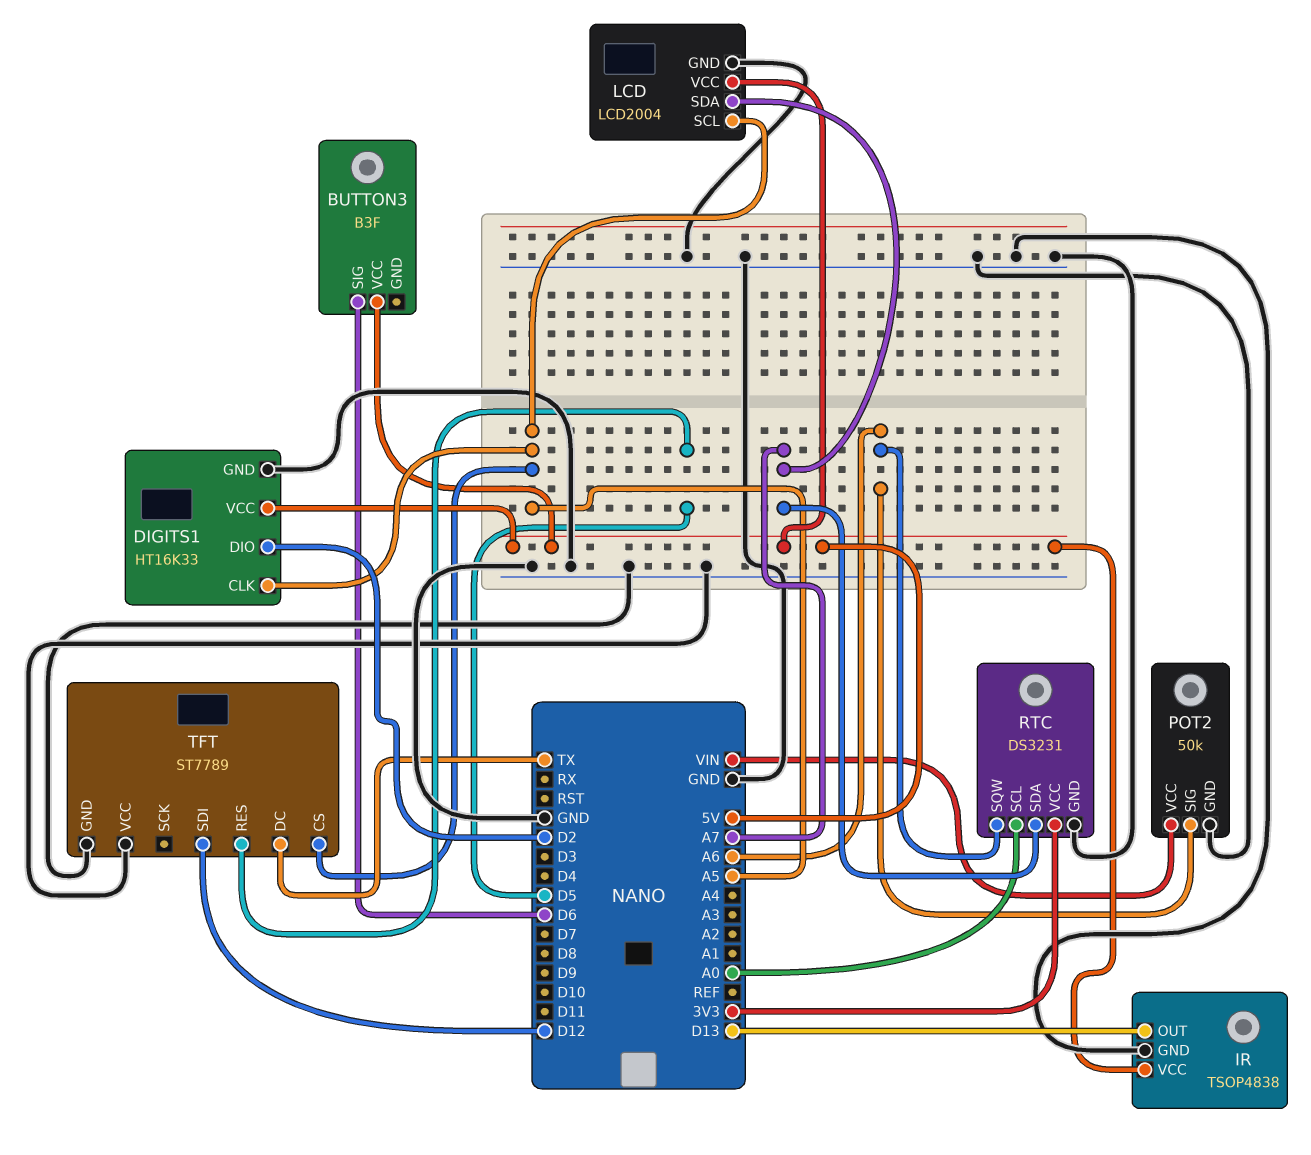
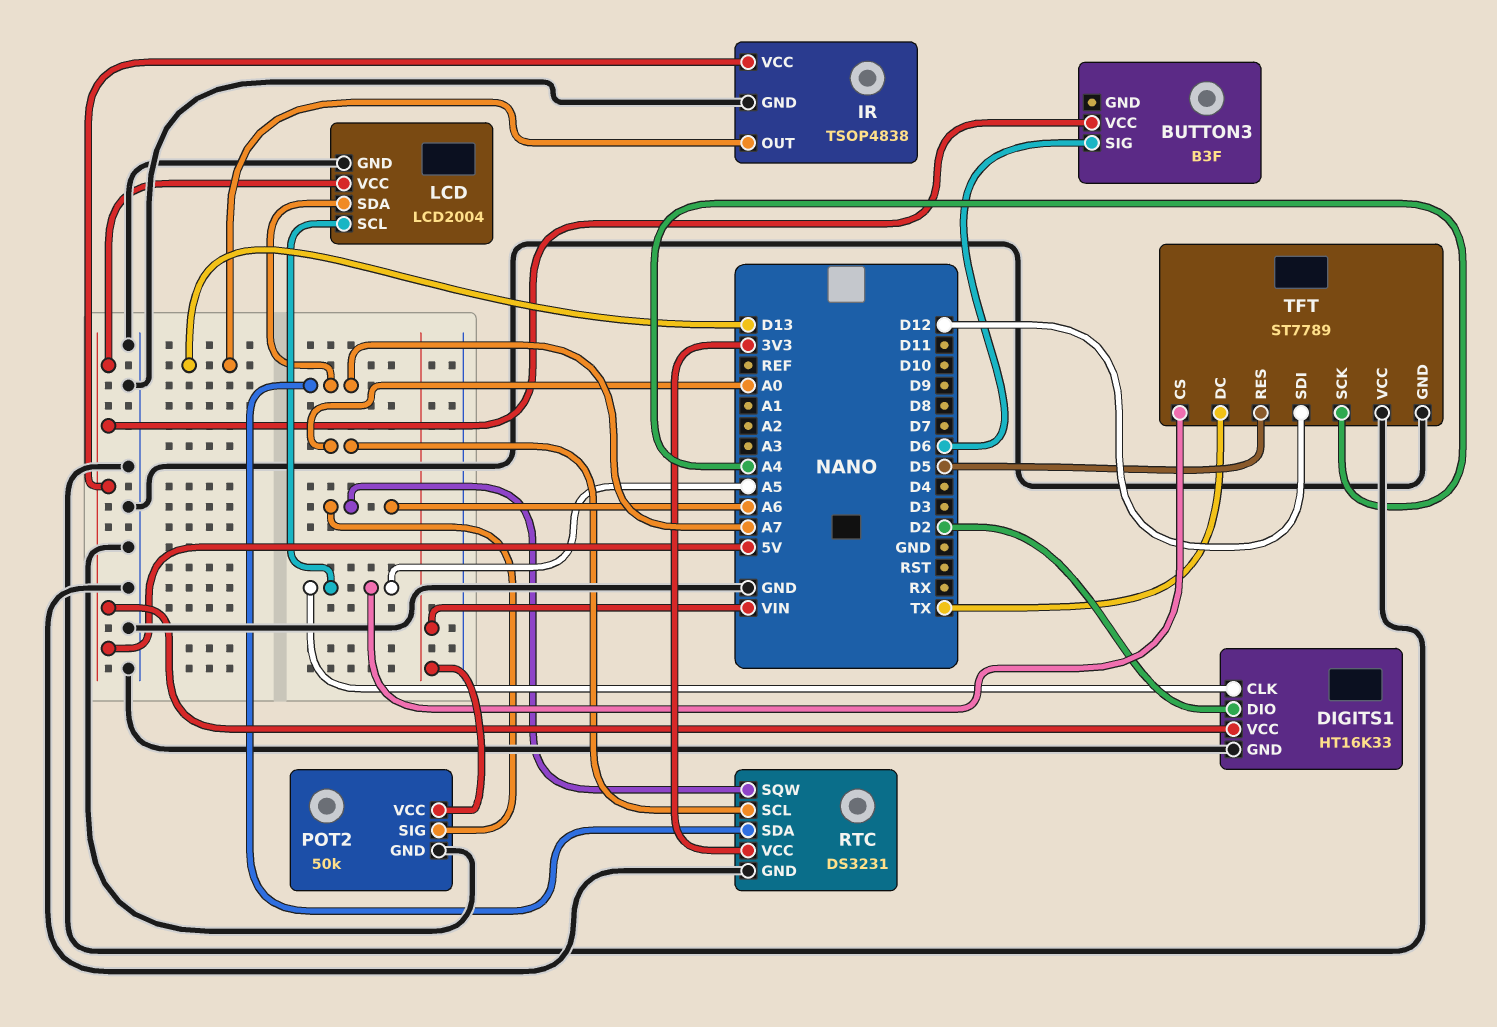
TFT pin SCK: none -> A4

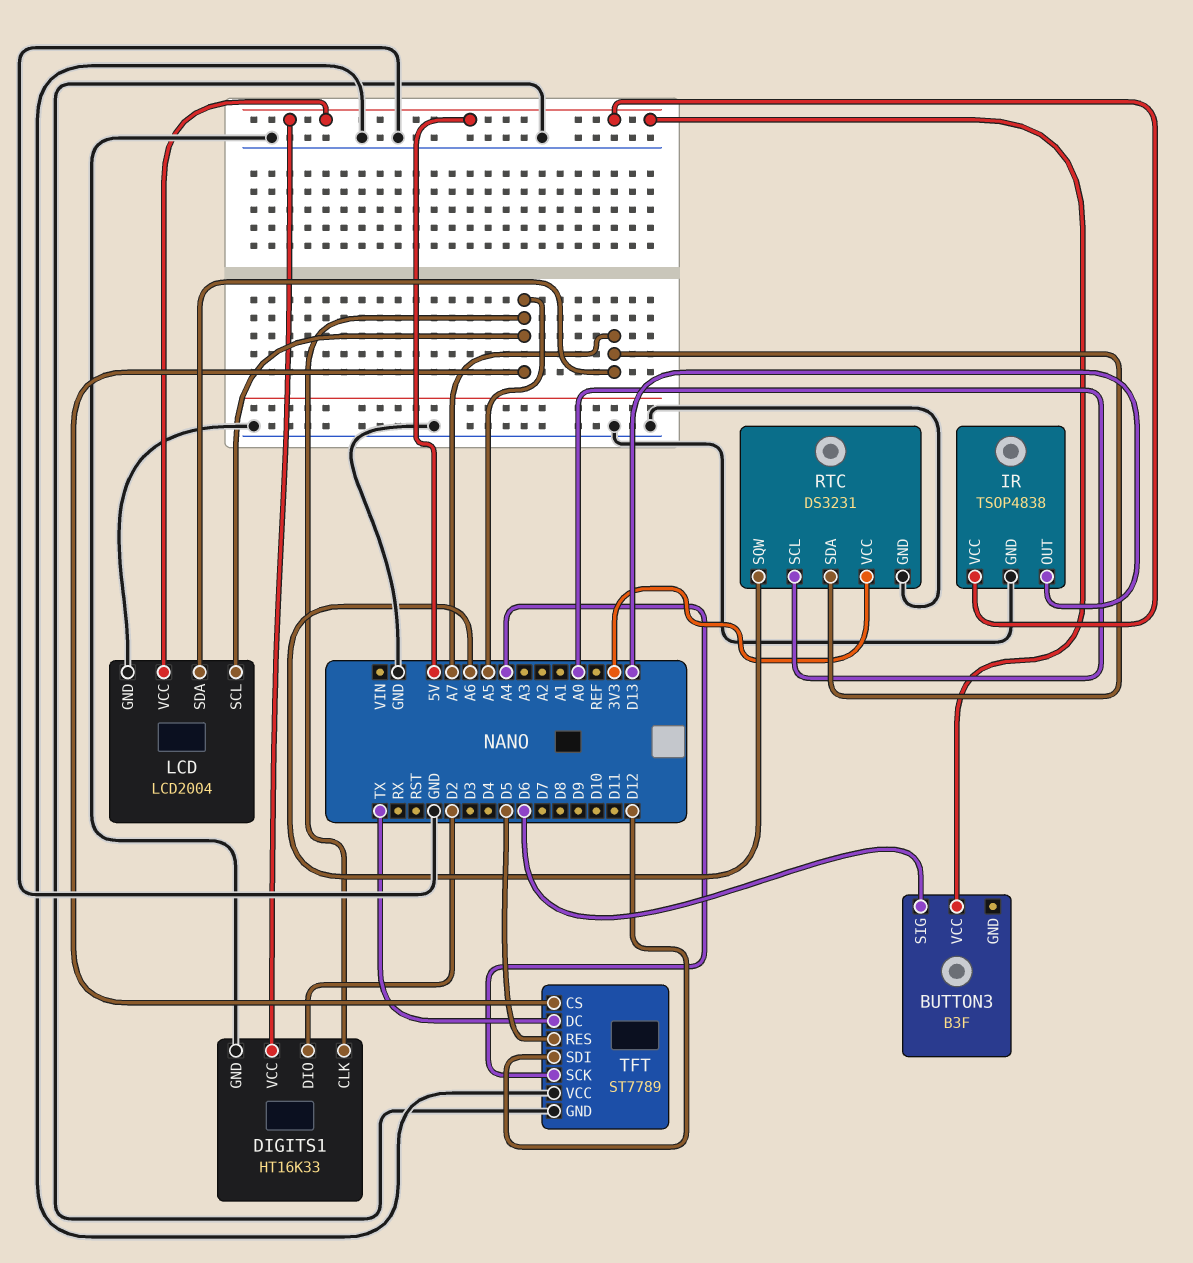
POT2: 50k -> none
POT2 pin GND: GND -> none
POT2 pin SIG: A6 -> none
POT2 pin VCC: VIN -> none

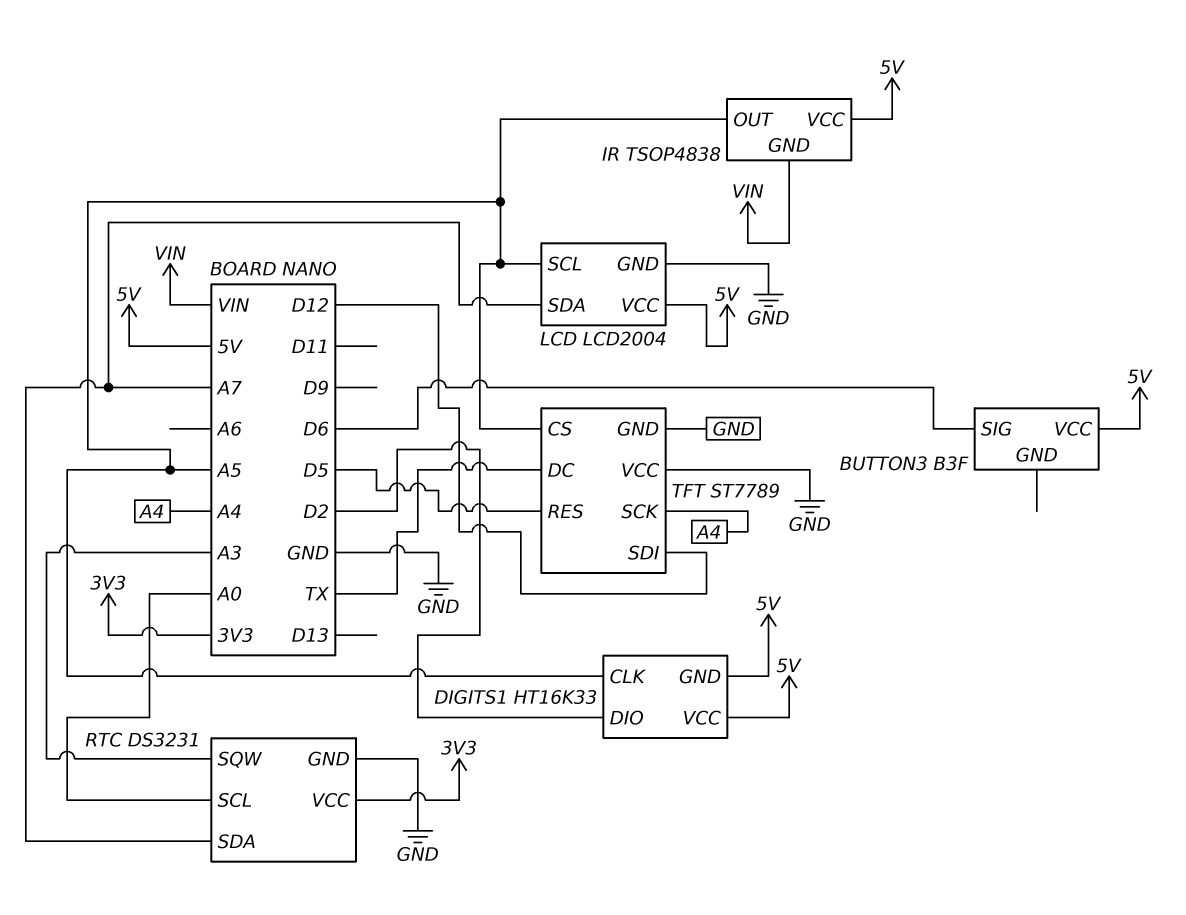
DIGITS1 pin GND: GND -> 5V
IR pin GND: GND -> VIN
IR pin OUT: D13 -> A5
RTC pin SQW: A6 -> A3

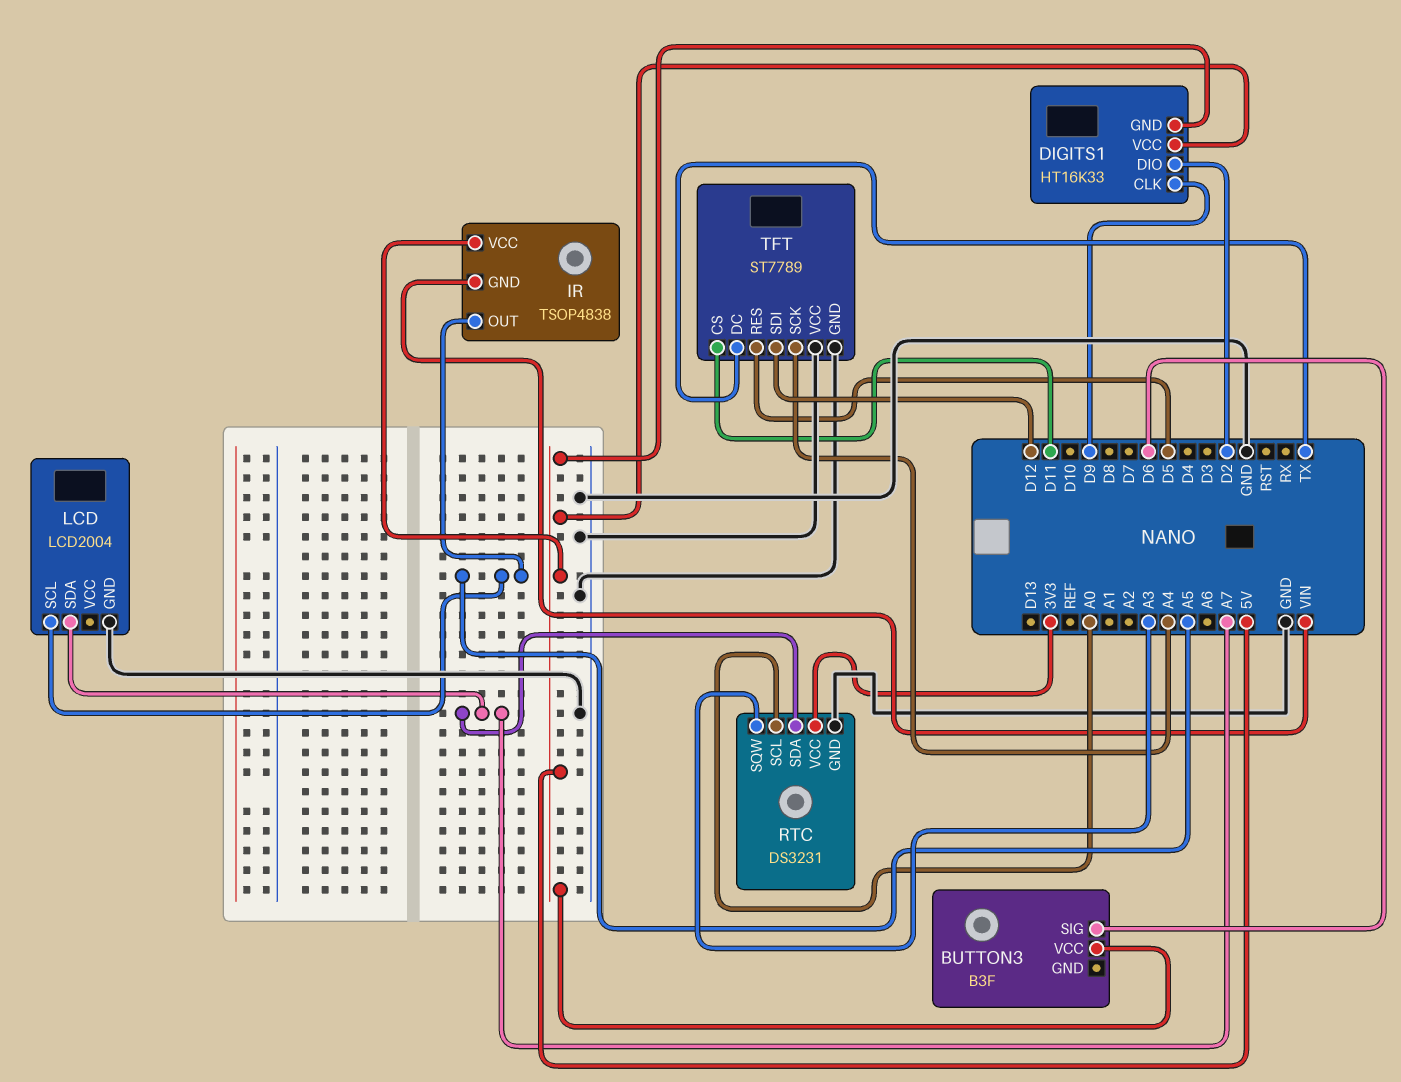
DIGITS1 pin CLK: A5 -> D9
LCD pin VCC: 5V -> none
TFT pin CS: A5 -> D11

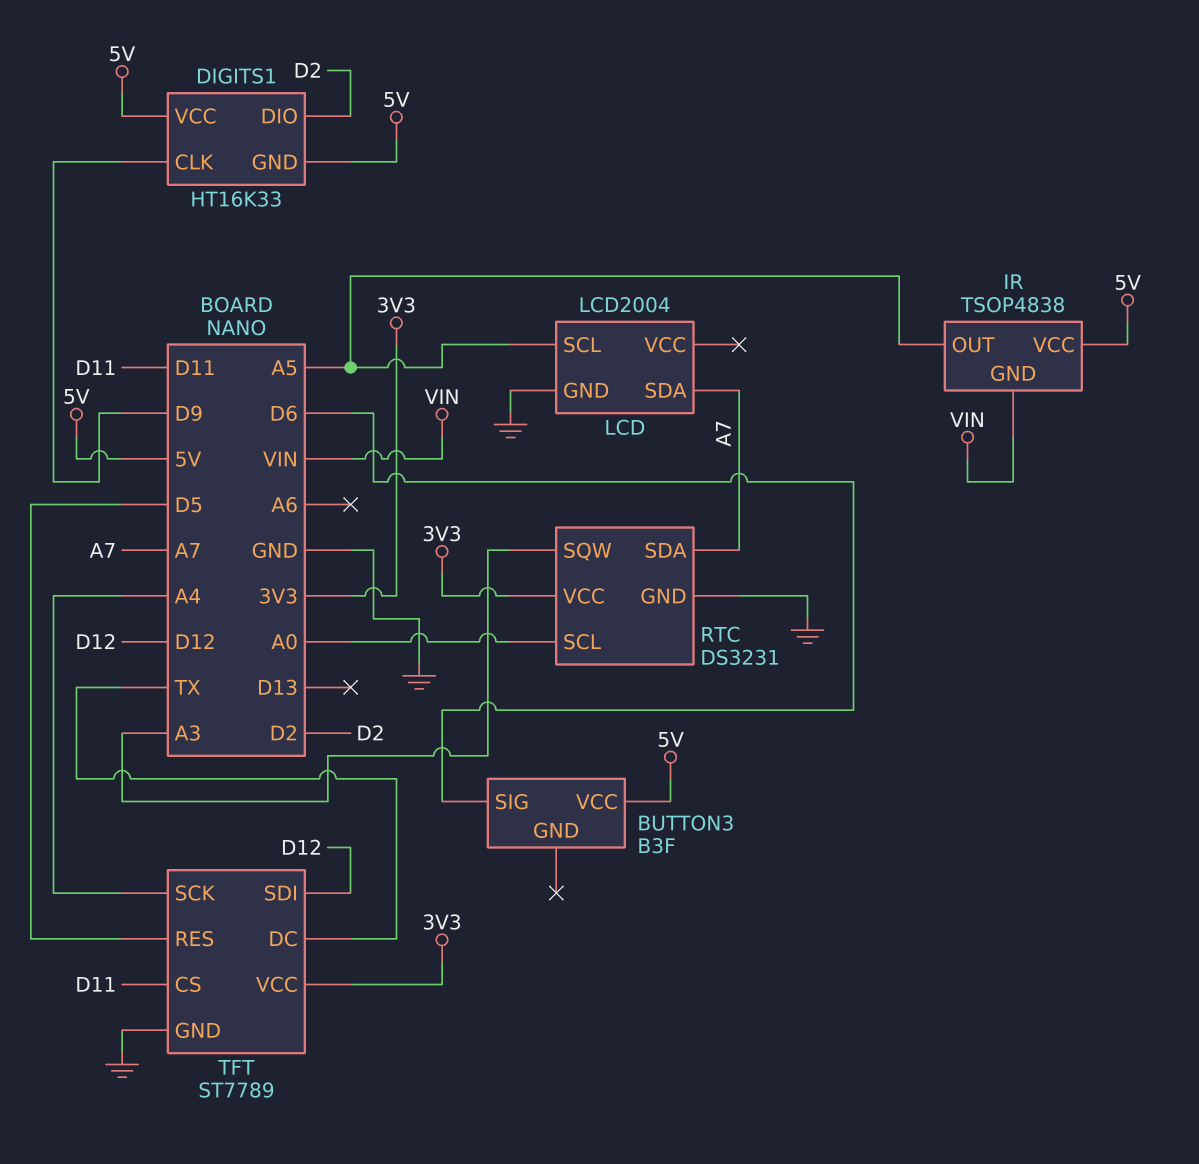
TFT pin VCC: GND -> 3V3

